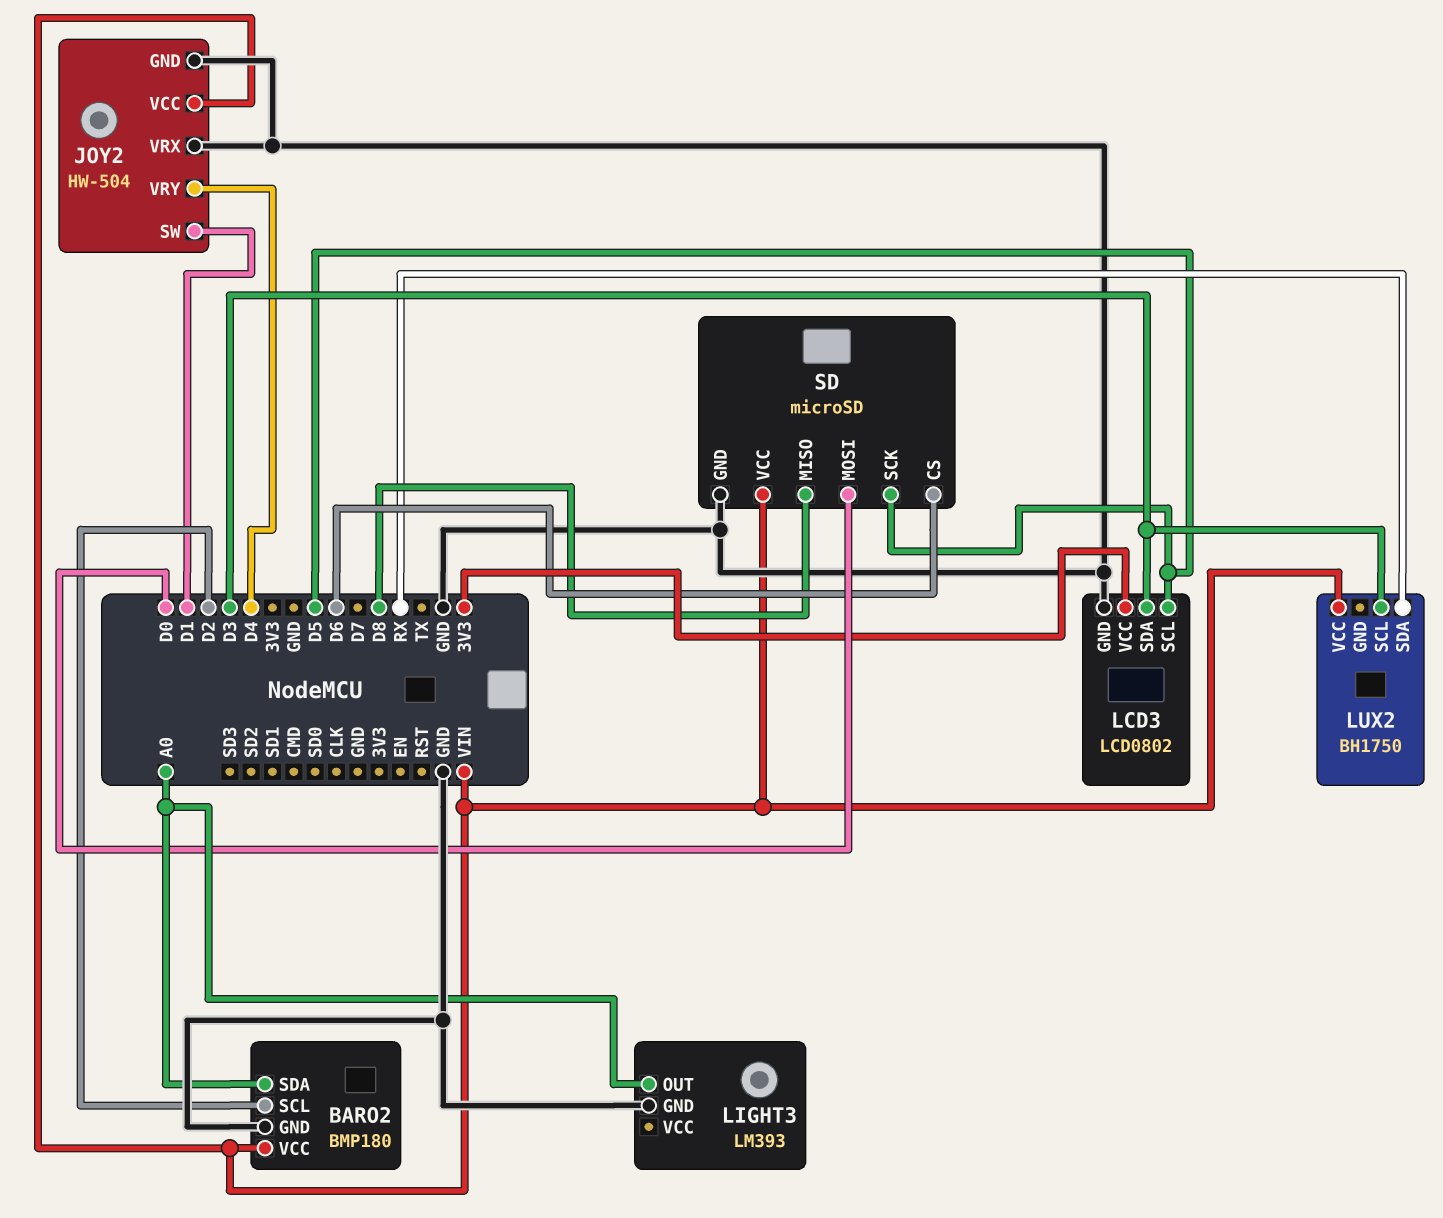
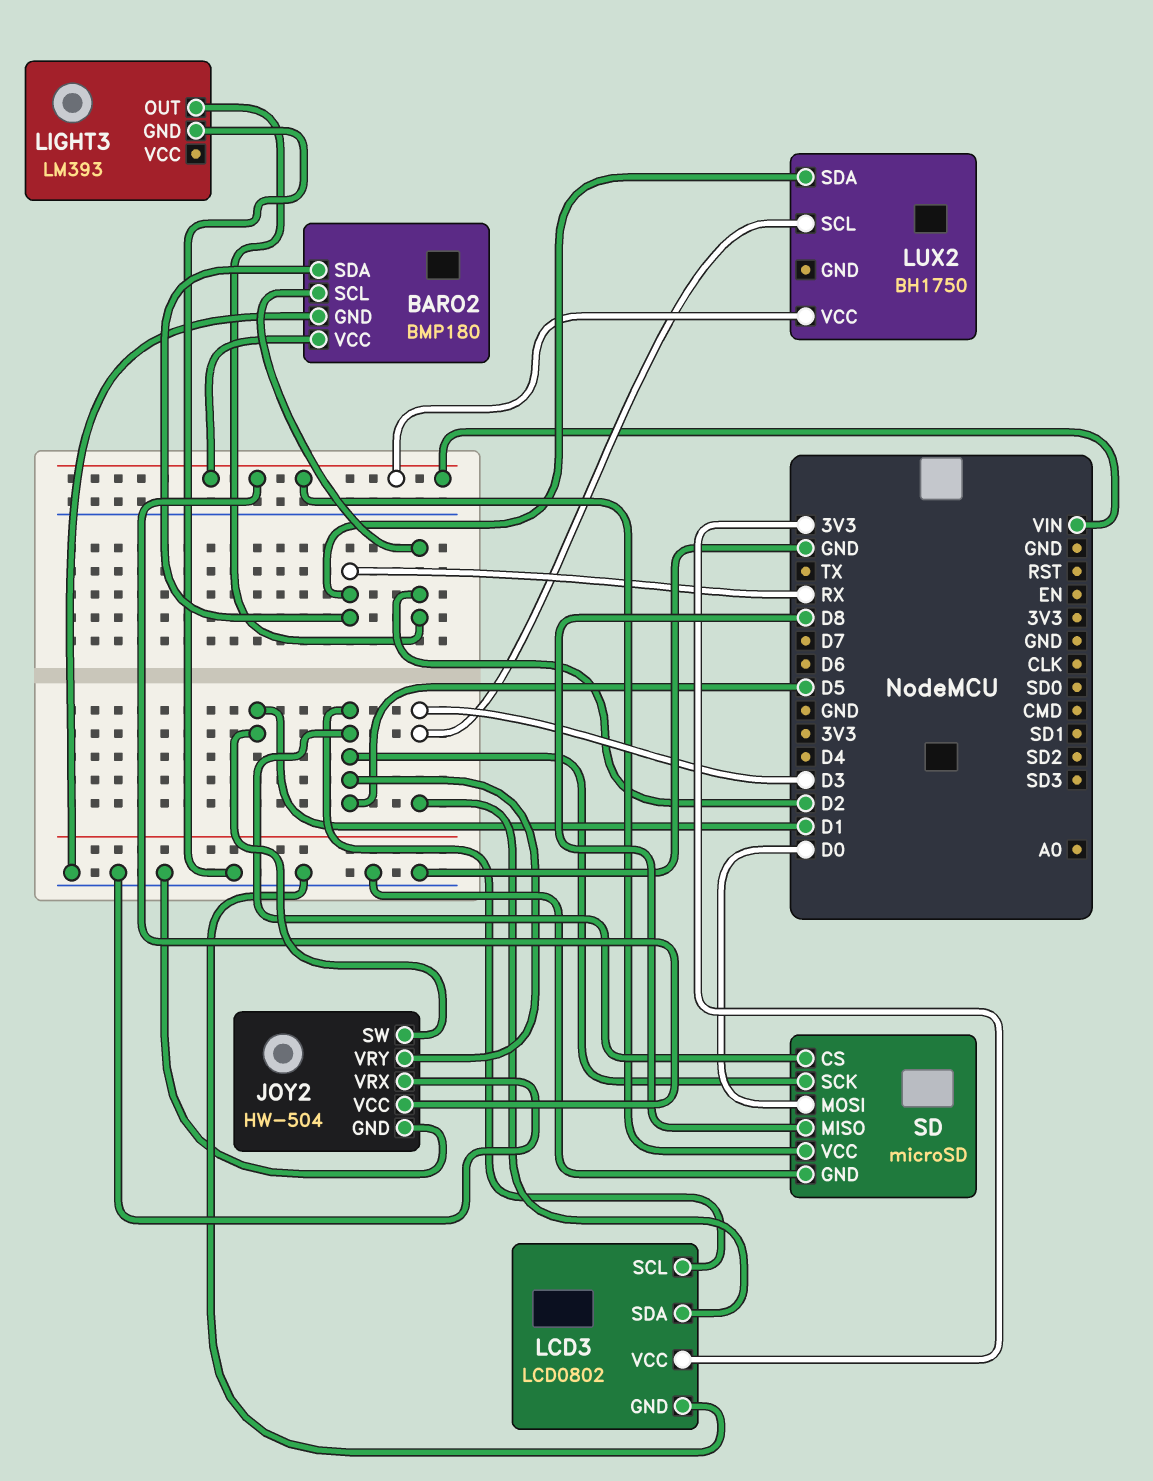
BARO2 pin SDA: A0 -> RX
JOY2 pin VRY: D4 -> D5
LIGHT3 pin OUT: A0 -> D2
SD pin CS: D6 -> D5

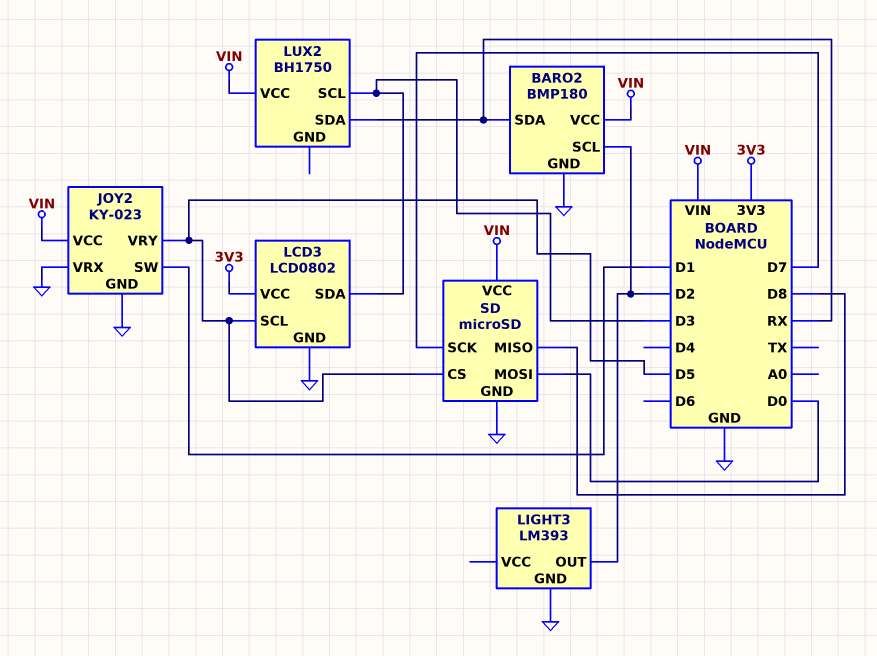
JOY2: HW-504 -> KY-023
SD pin SCK: D5 -> D7

